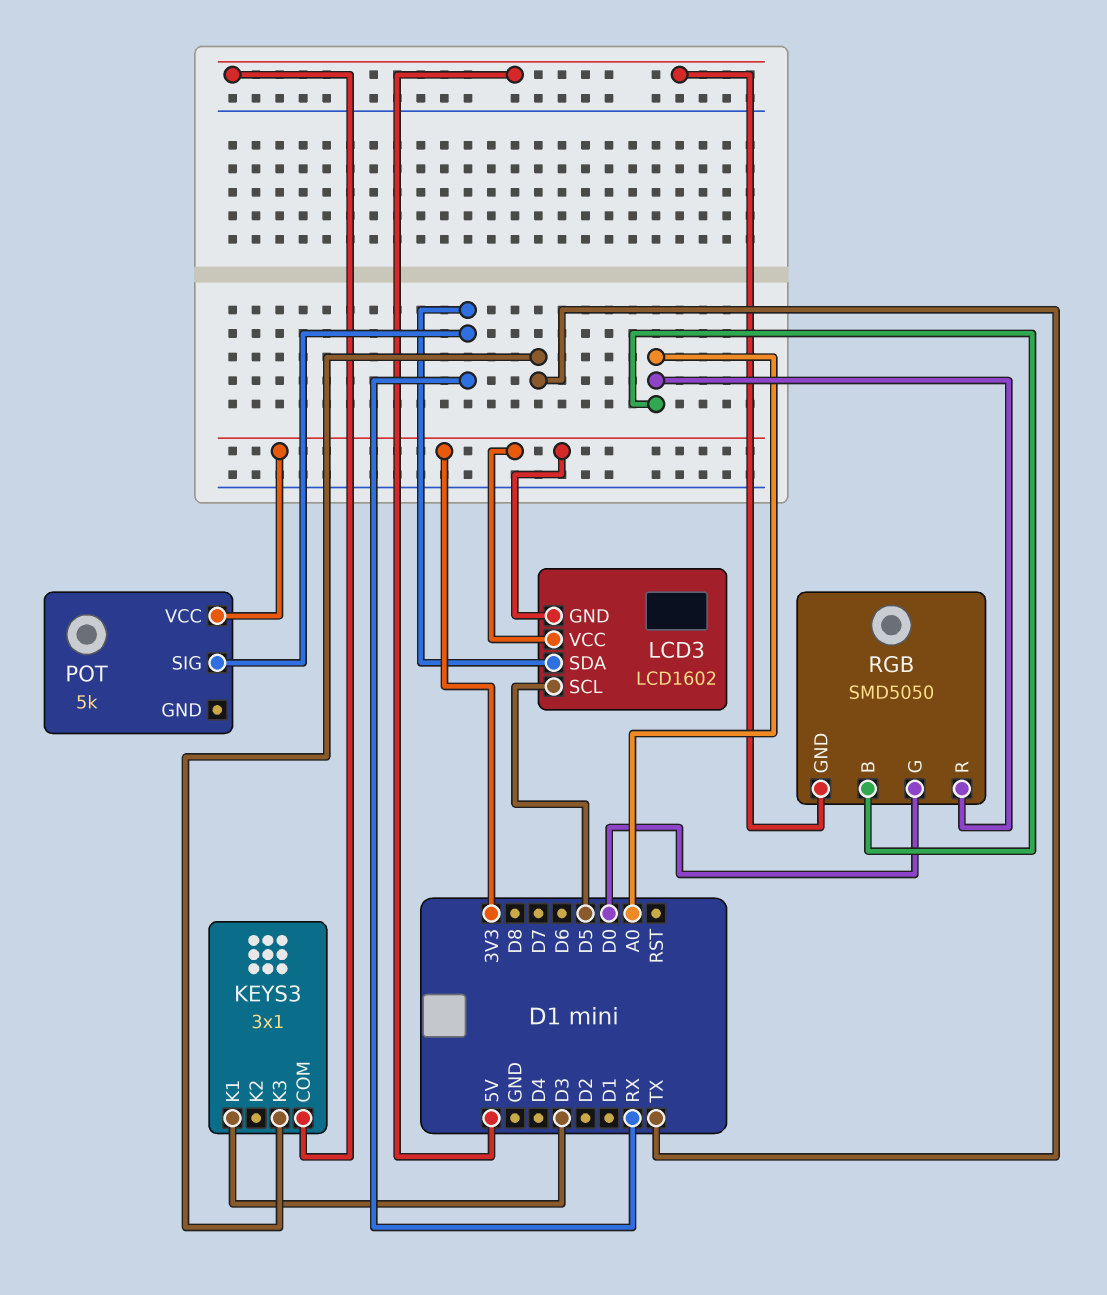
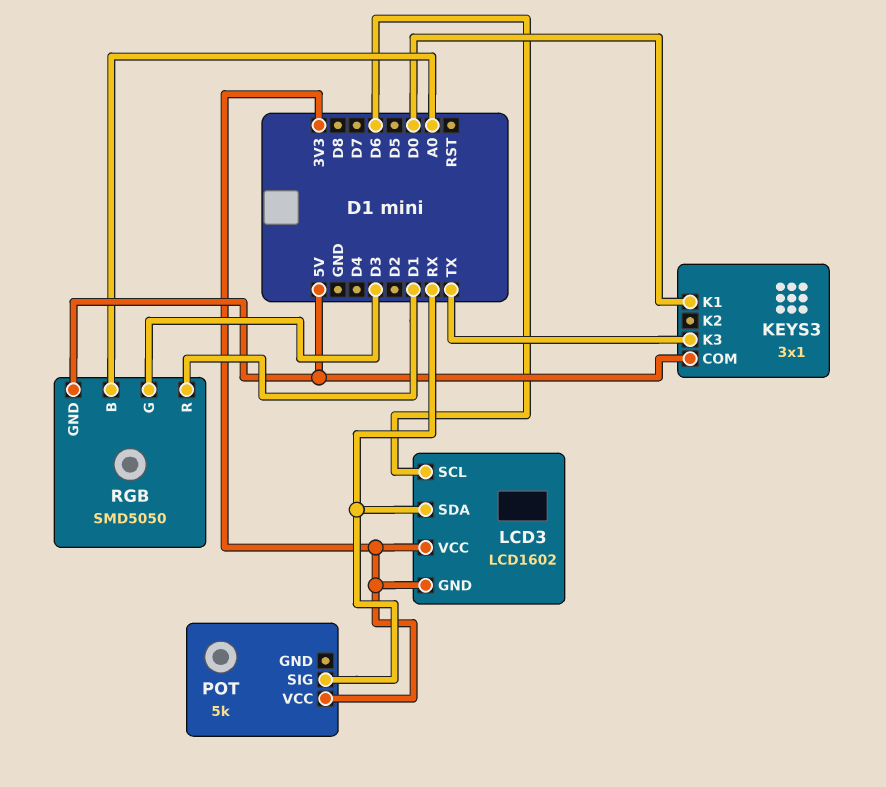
KEYS3 pin K1: D3 -> D0
LCD3 pin SCL: D5 -> D6
RGB pin G: D0 -> D3
RGB pin R: A0 -> D1

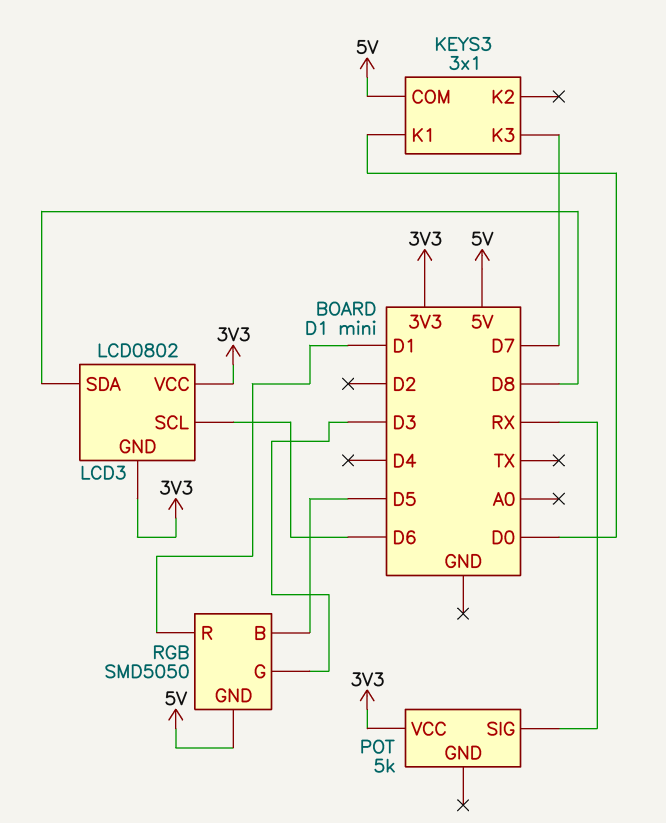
KEYS3 pin K3: TX -> D7
LCD3: LCD1602 -> LCD0802
LCD3 pin SDA: RX -> D8
RGB pin B: A0 -> D5

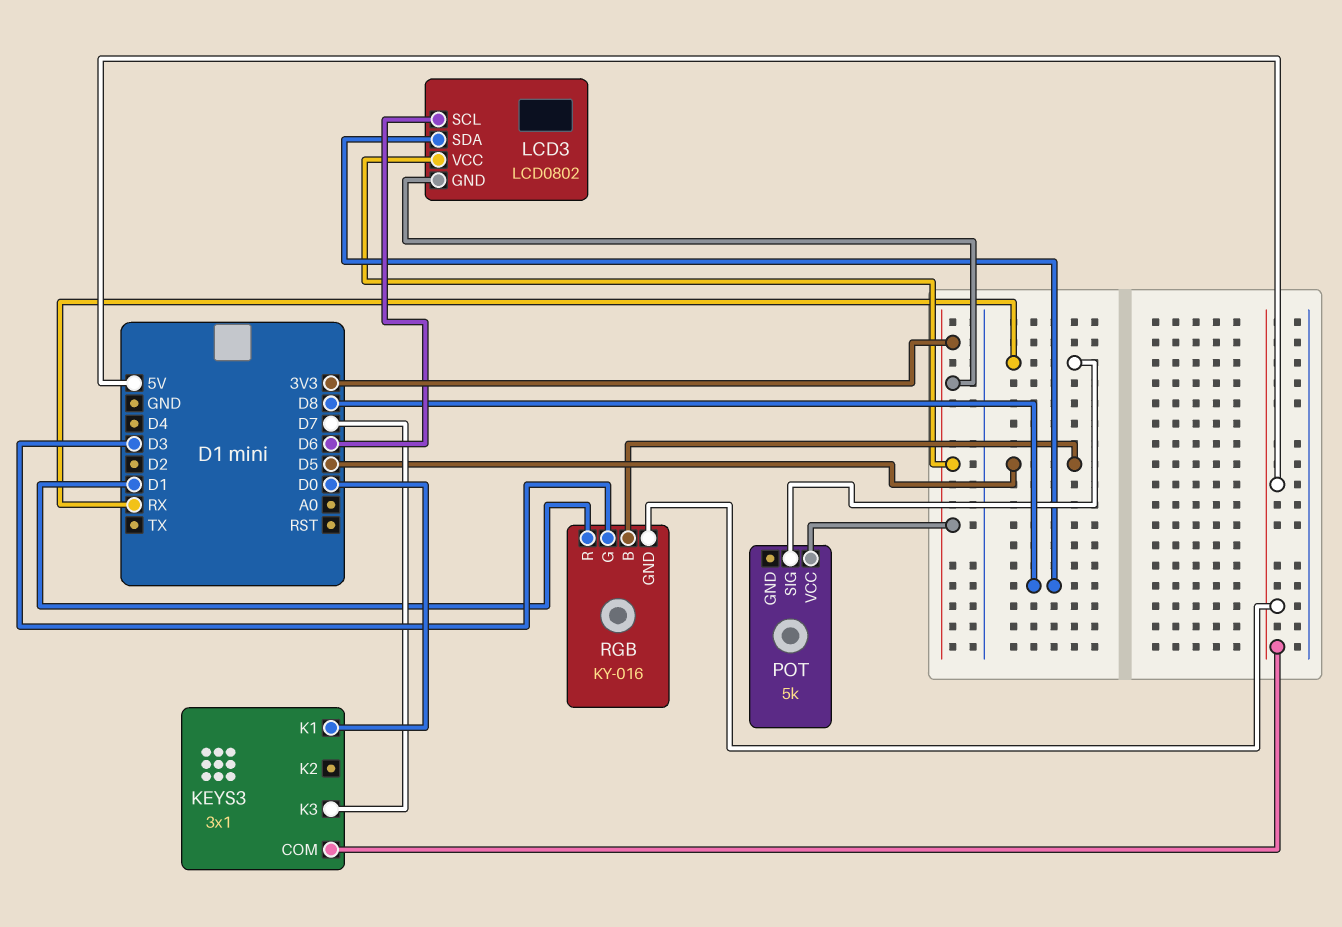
RGB: SMD5050 -> KY-016

